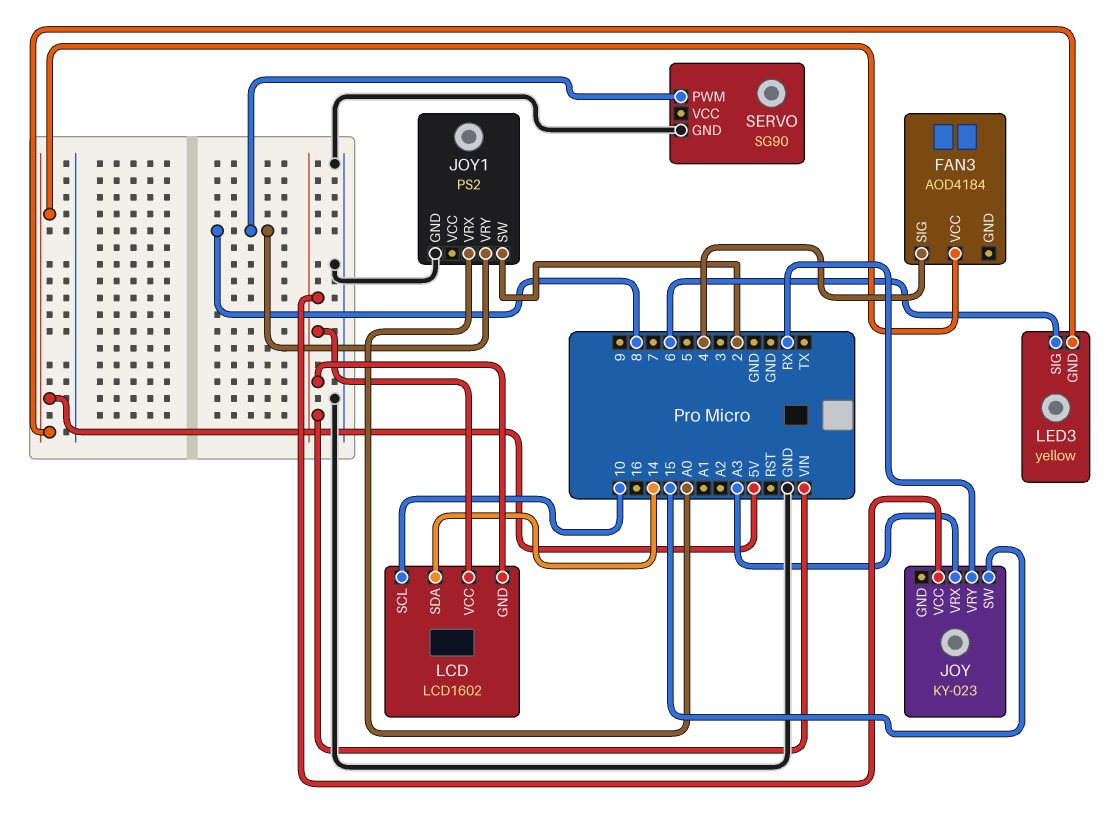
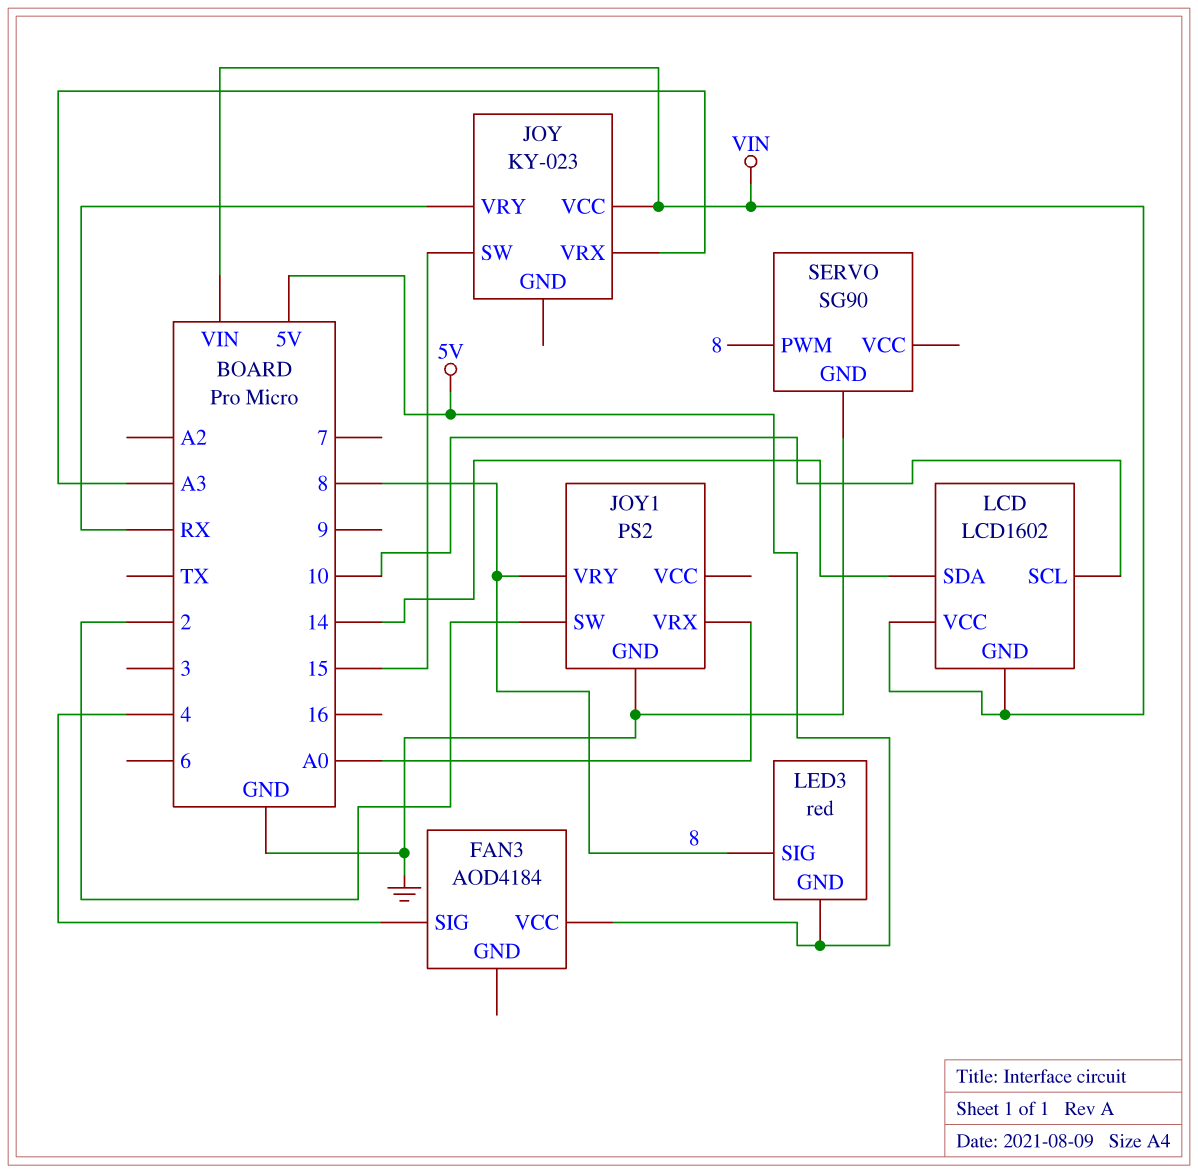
LED3: yellow -> red
LED3 pin SIG: 6 -> 8

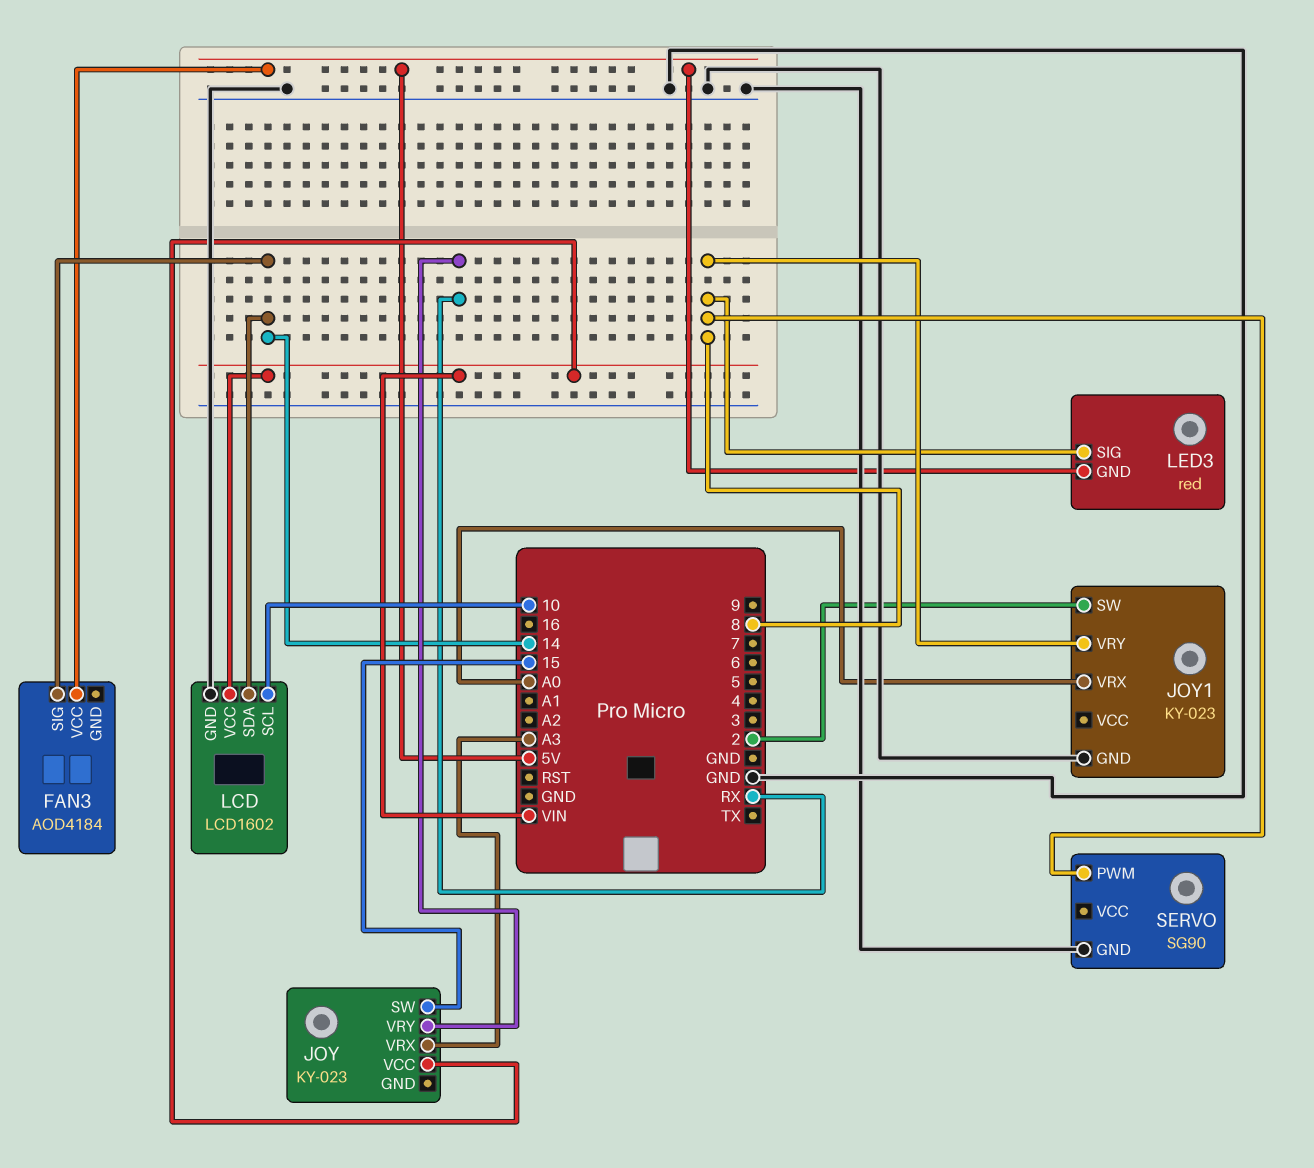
FAN3 pin SIG: 4 -> 14
JOY1: PS2 -> KY-023
LCD pin GND: VIN -> GND

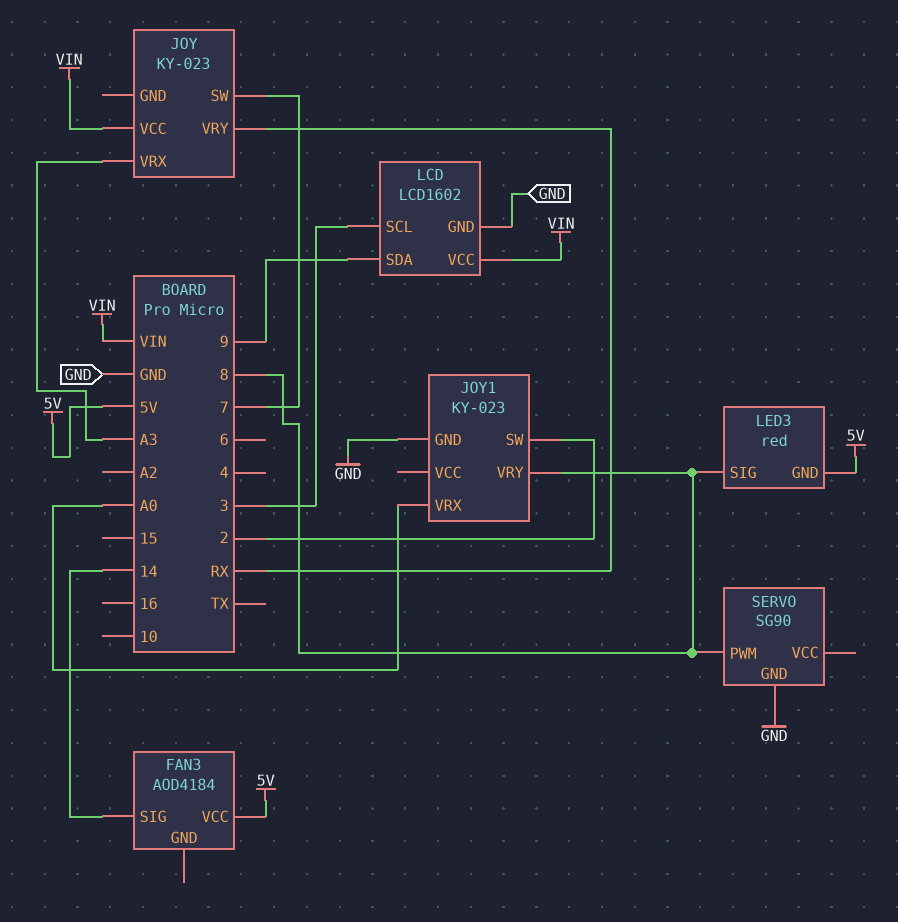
JOY pin SW: 15 -> 7
LCD pin SCL: 10 -> 3
LCD pin SDA: 14 -> 9

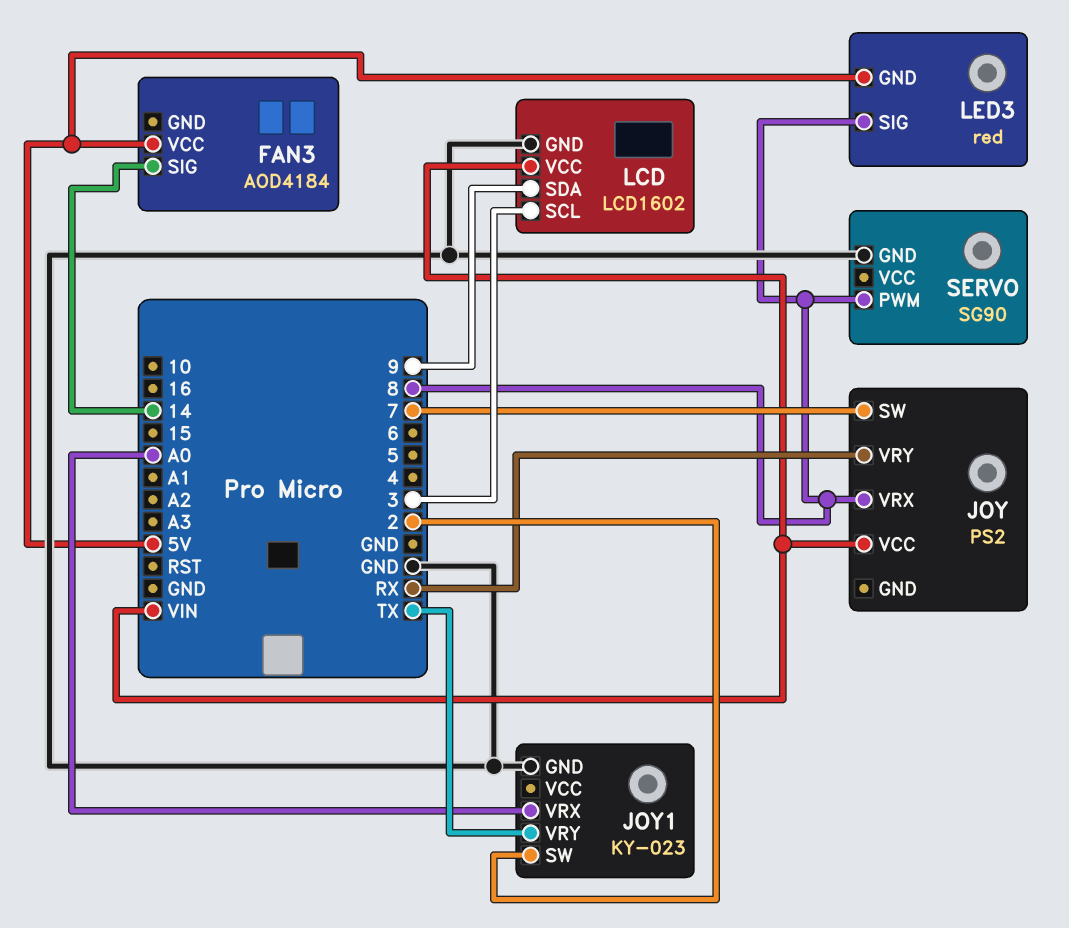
JOY: KY-023 -> PS2
JOY pin VRX: A3 -> 8
JOY1 pin VRY: 8 -> TX

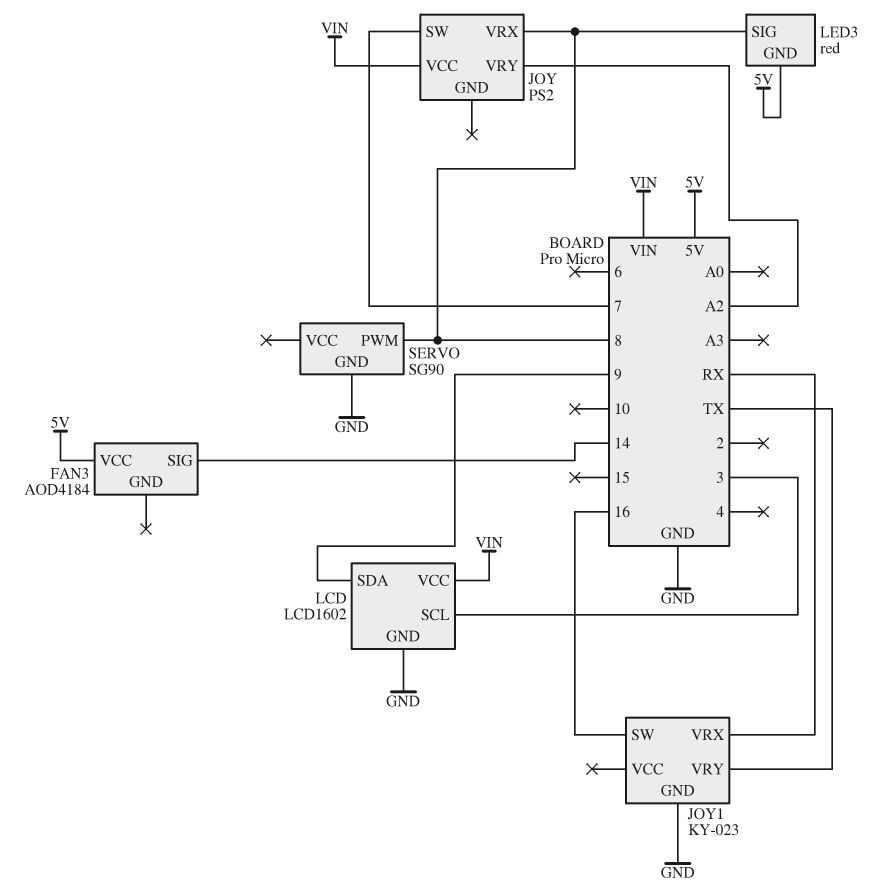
JOY pin VRY: RX -> A2
JOY1 pin SW: 2 -> 16
JOY1 pin VRX: A0 -> RX

